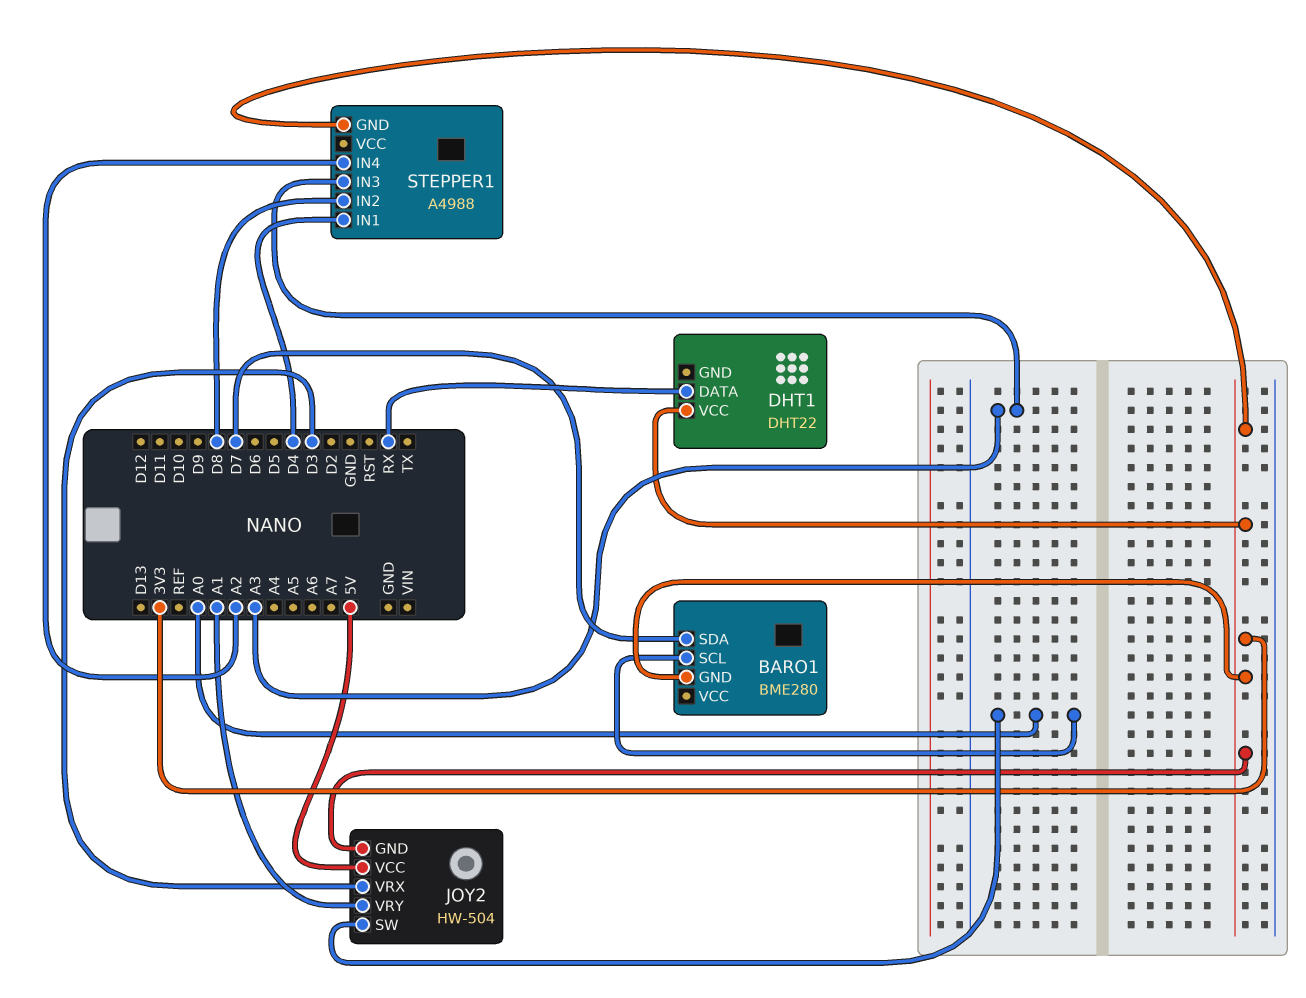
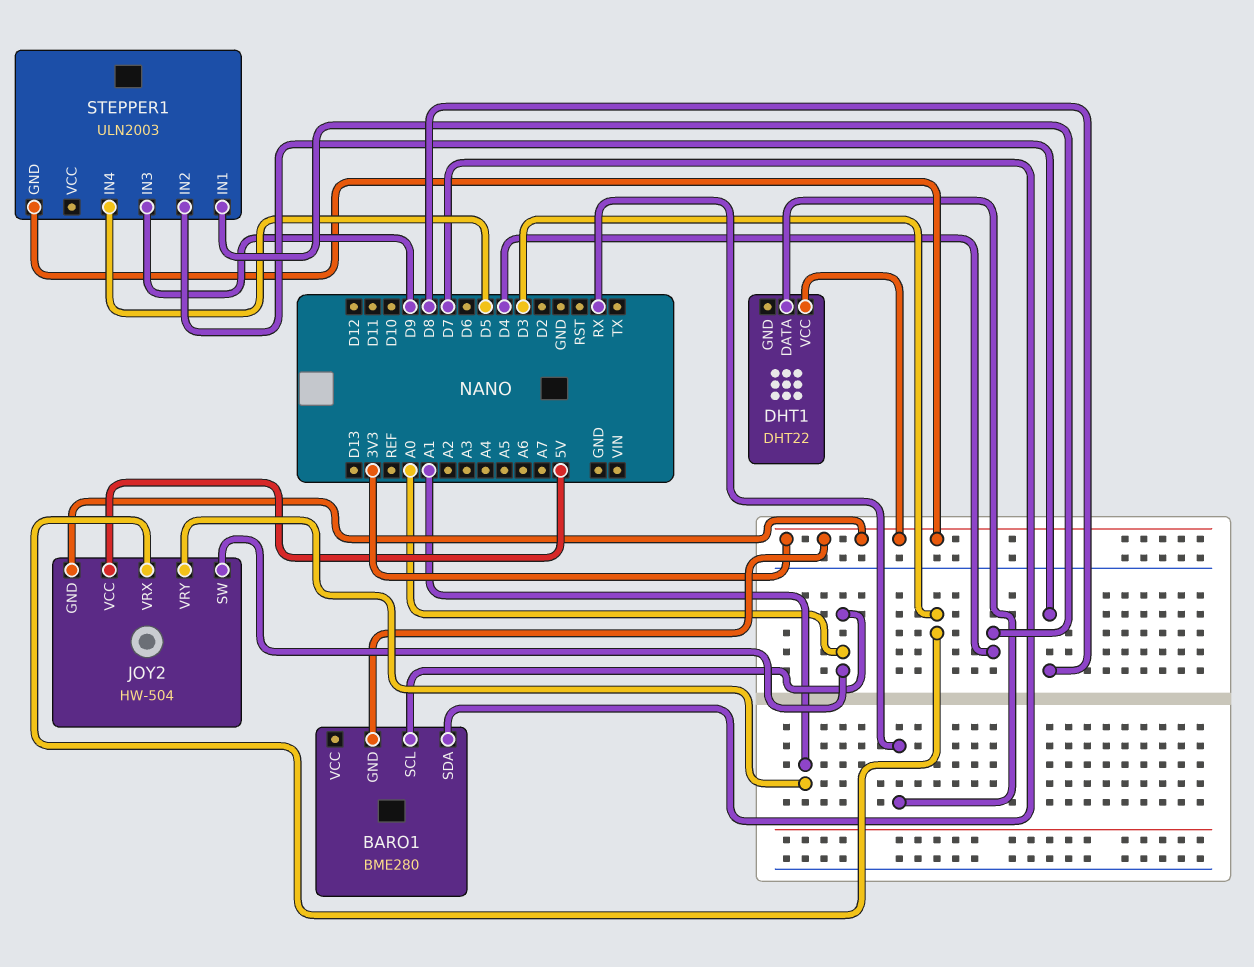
STEPPER1: A4988 -> ULN2003
STEPPER1 pin IN3: A3 -> D9
STEPPER1 pin IN4: A2 -> D5

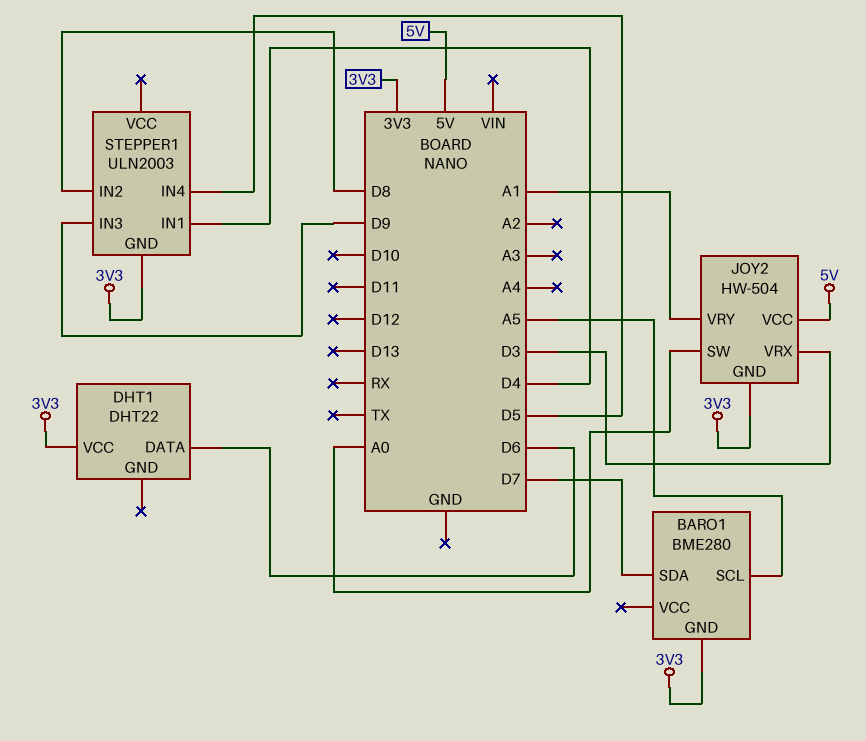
BARO1 pin SCL: A0 -> A5
DHT1 pin DATA: RX -> D6

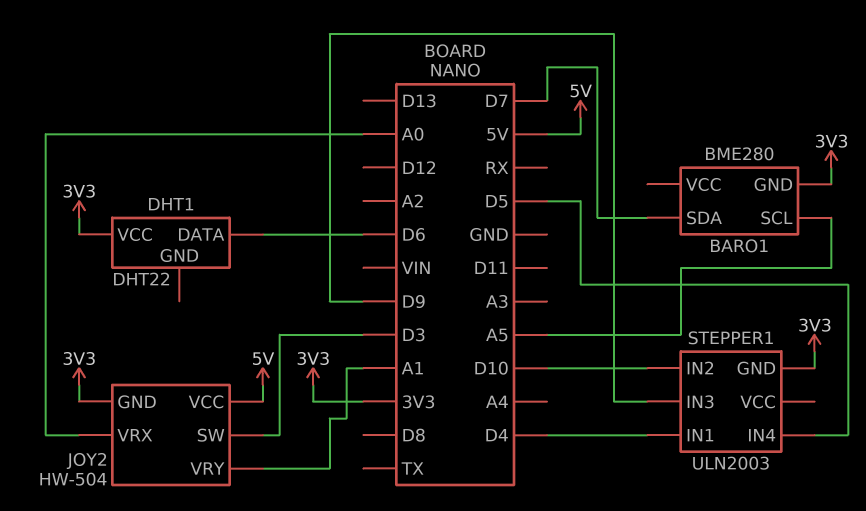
JOY2 pin SW: A0 -> D3
JOY2 pin VRX: D3 -> A0
STEPPER1 pin IN2: D8 -> D10

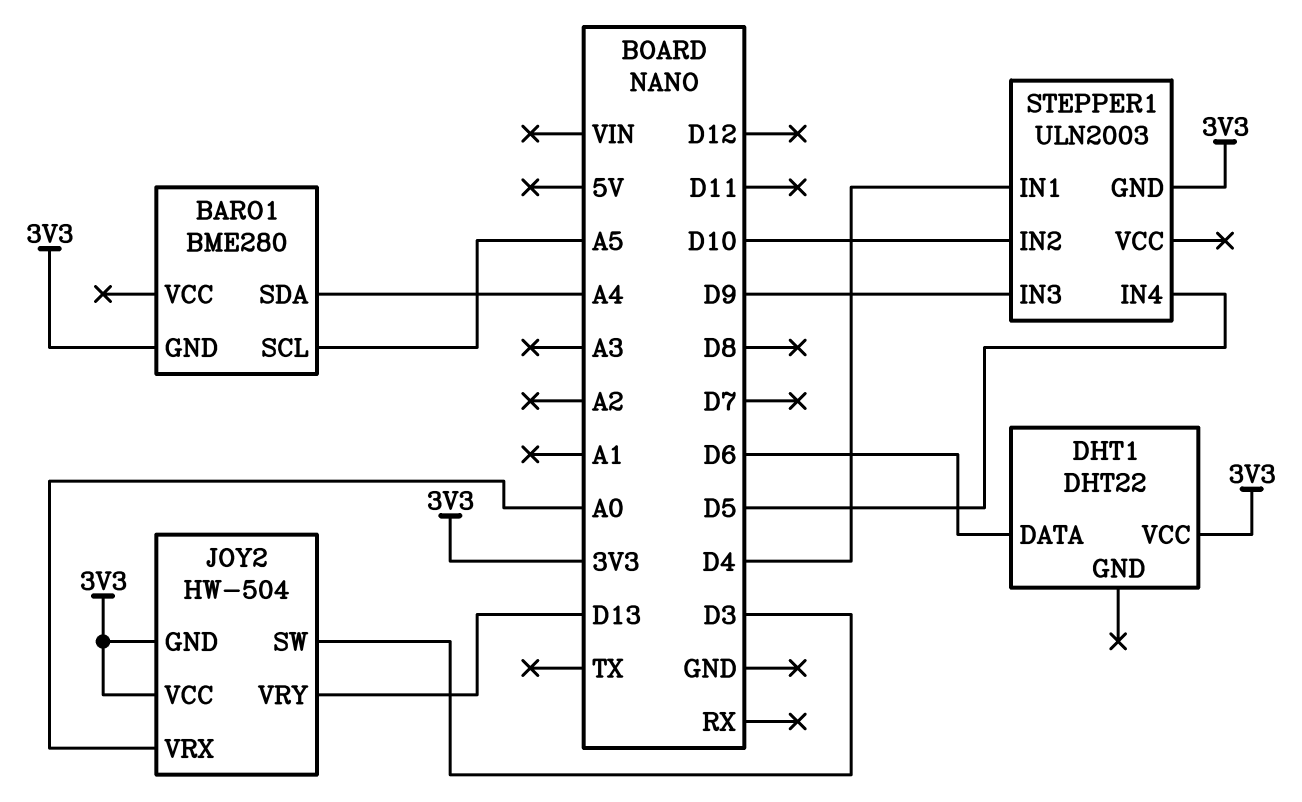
BARO1 pin SDA: D7 -> A4
JOY2 pin VCC: 5V -> 3V3
JOY2 pin VRY: A1 -> D13

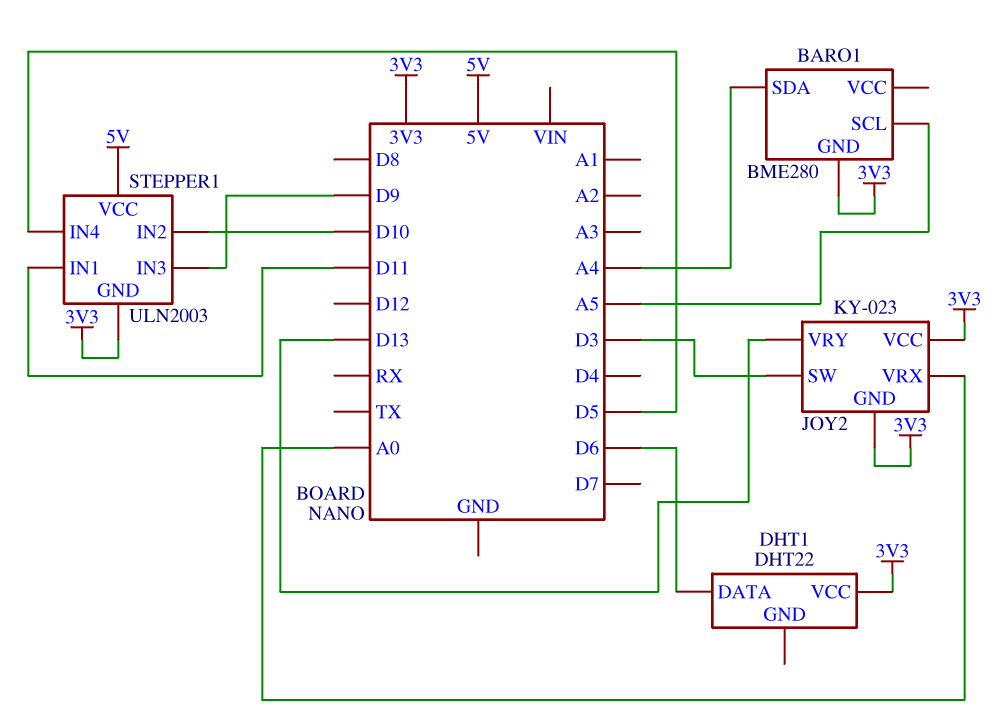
JOY2: HW-504 -> KY-023
STEPPER1 pin IN1: D4 -> D11
STEPPER1 pin VCC: none -> 5V

